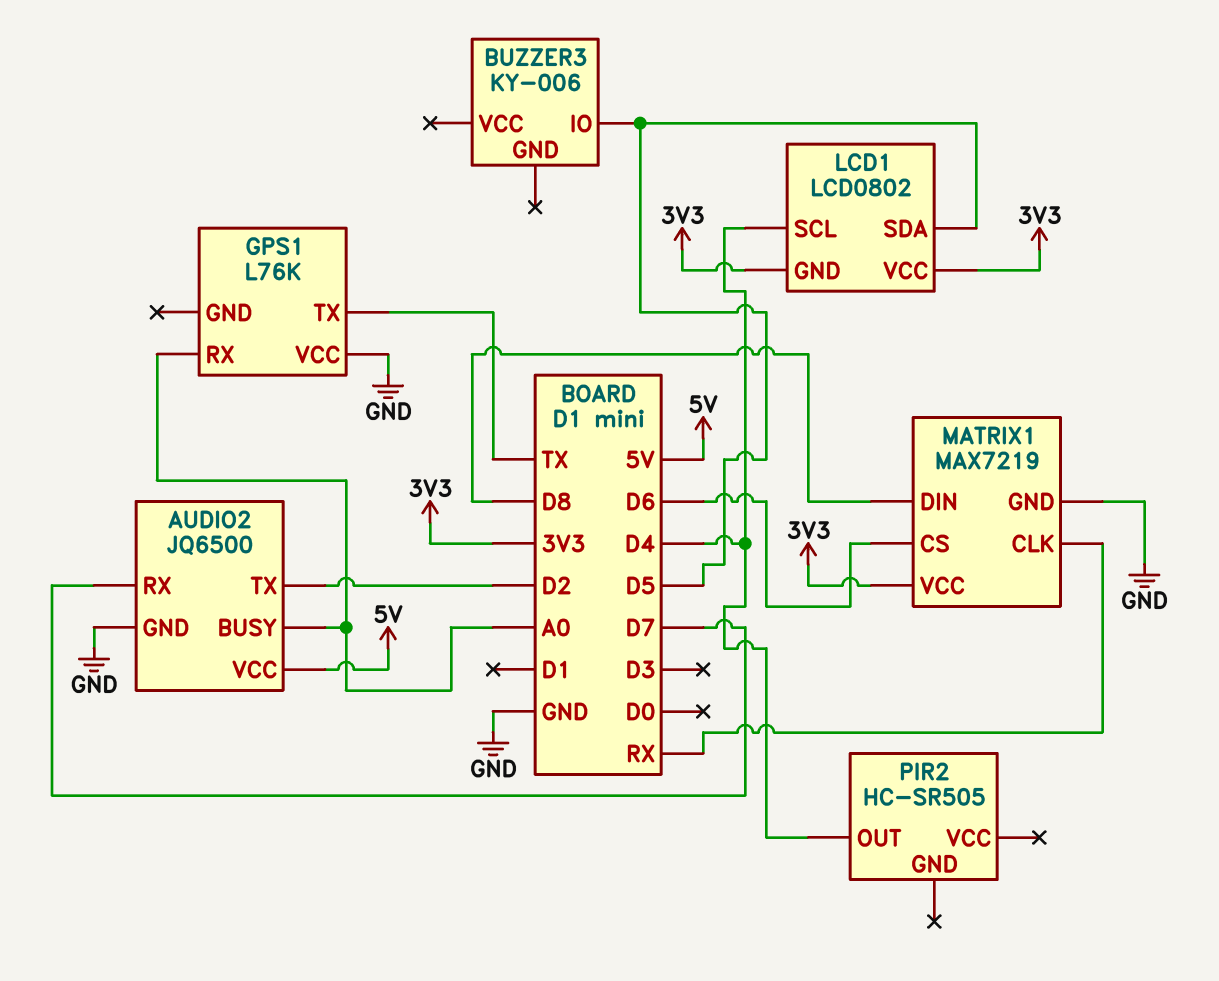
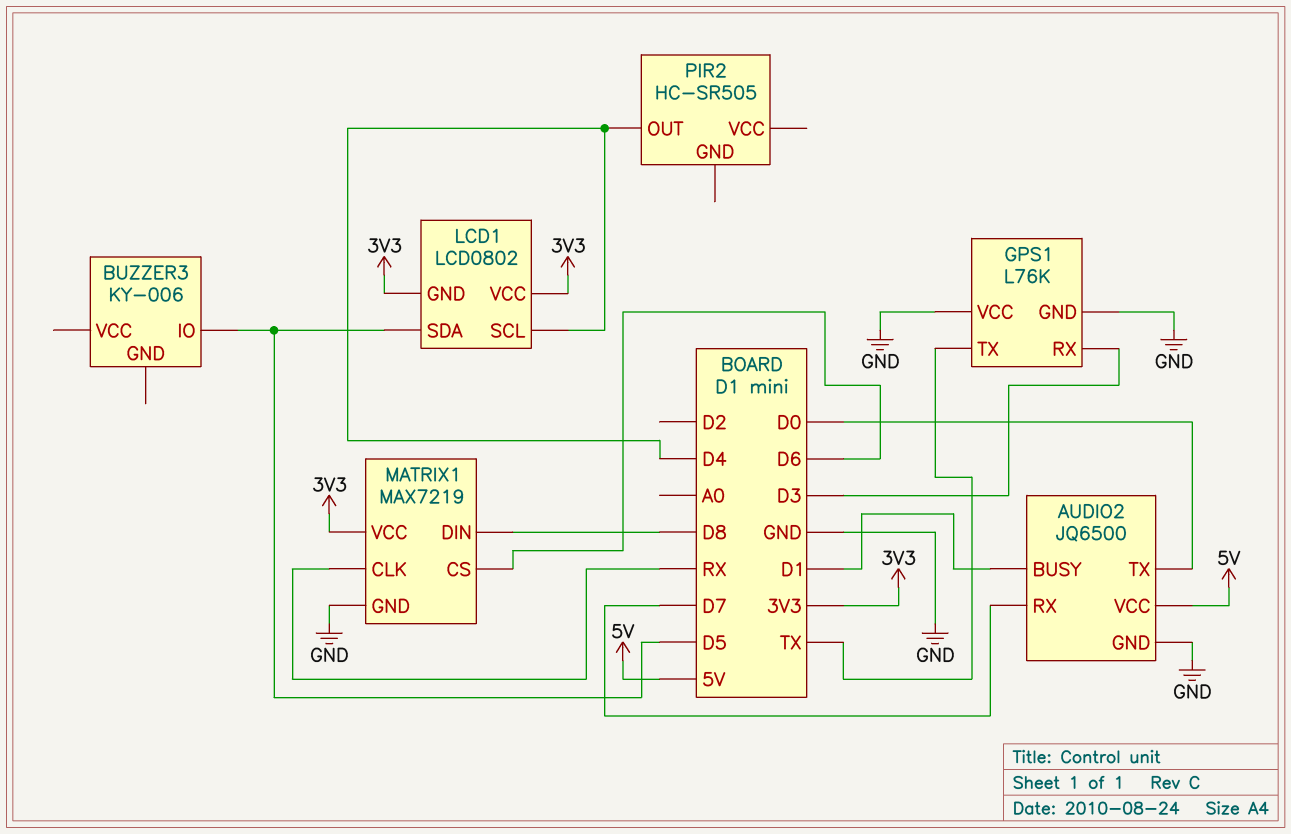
AUDIO2 pin BUSY: A0 -> D1
AUDIO2 pin TX: D2 -> D0
GPS1 pin GND: none -> GND
GPS1 pin RX: A0 -> D3

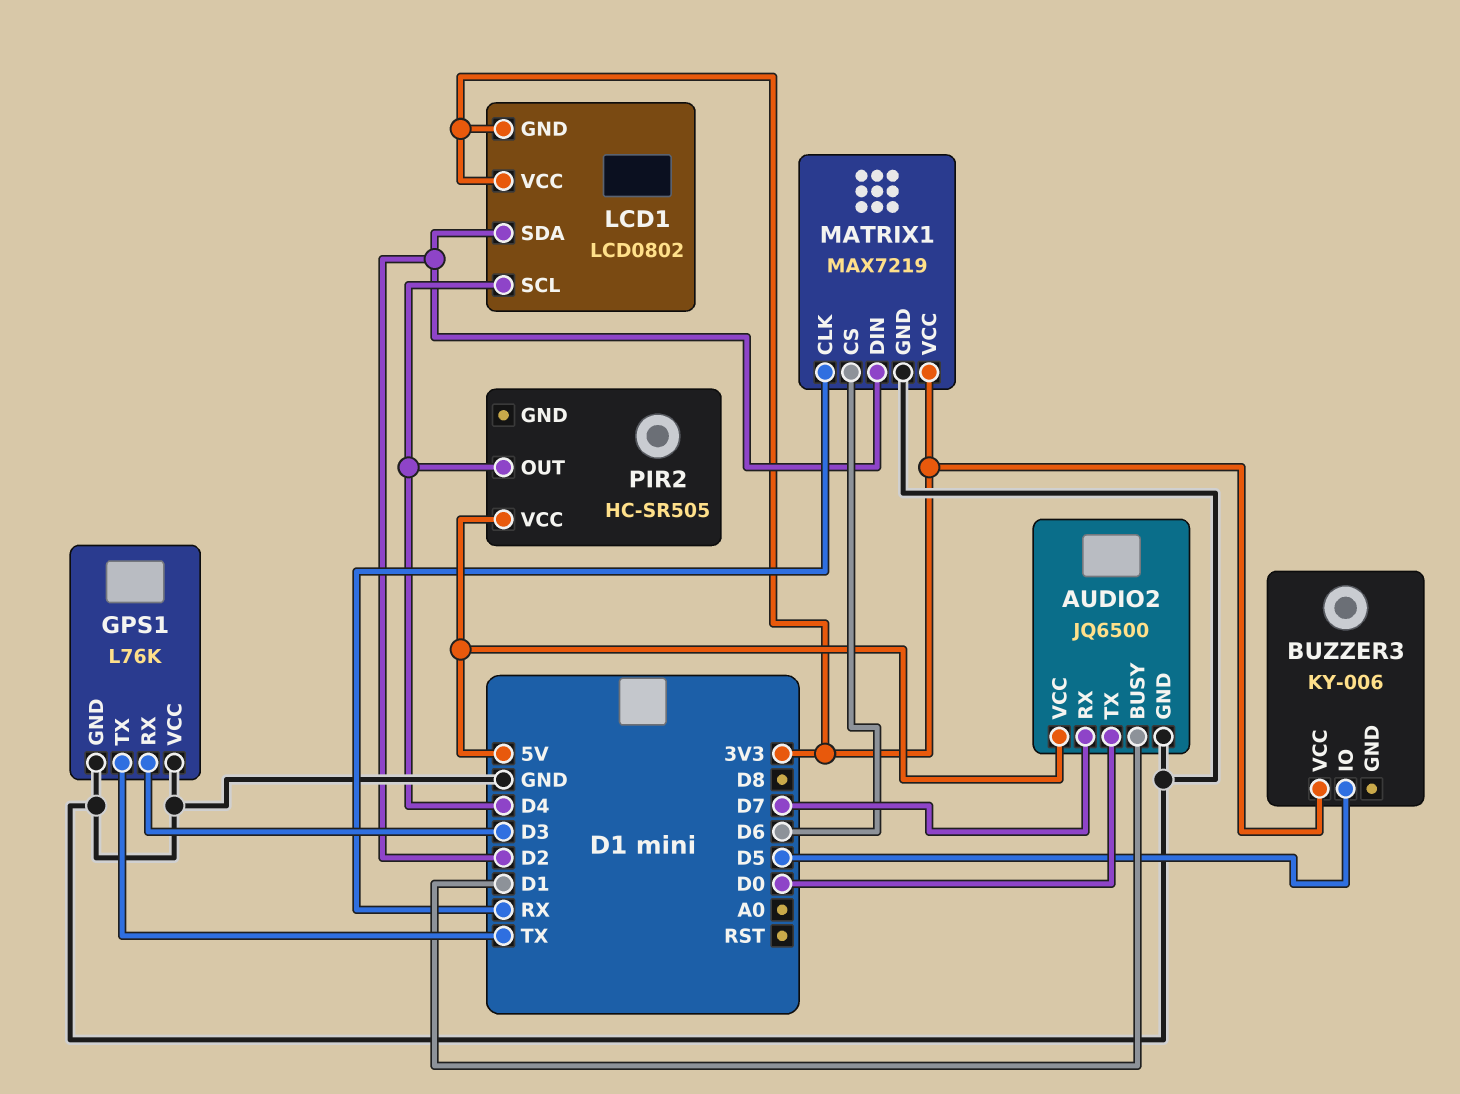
BUZZER3 pin VCC: none -> 3V3
LCD1 pin SDA: D5 -> D2
MATRIX1 pin DIN: D8 -> D2
PIR2 pin VCC: none -> 5V

